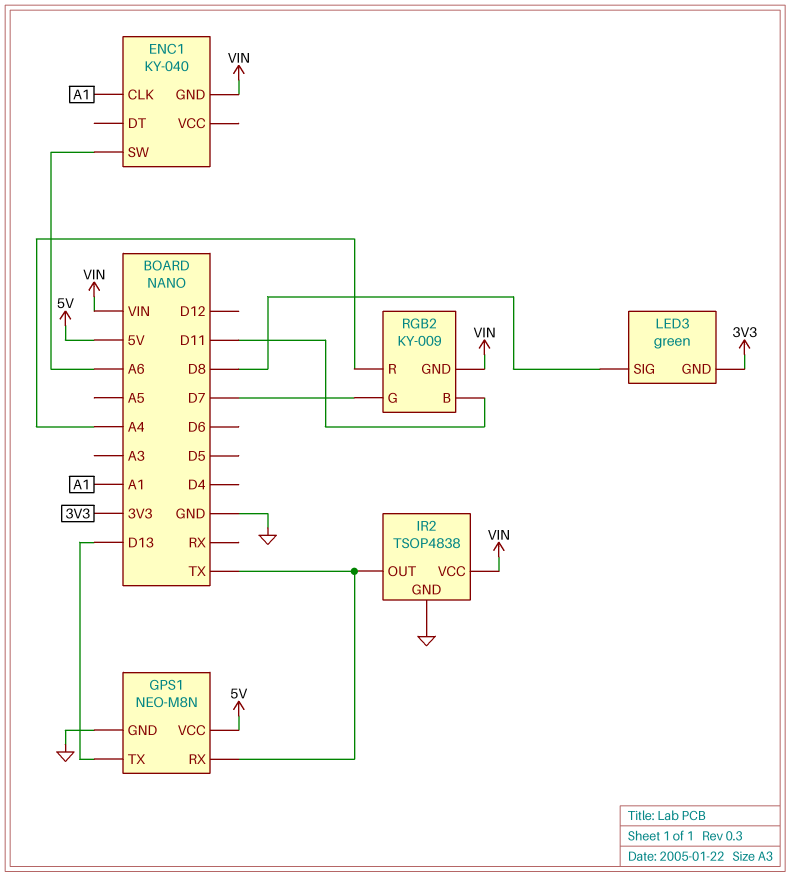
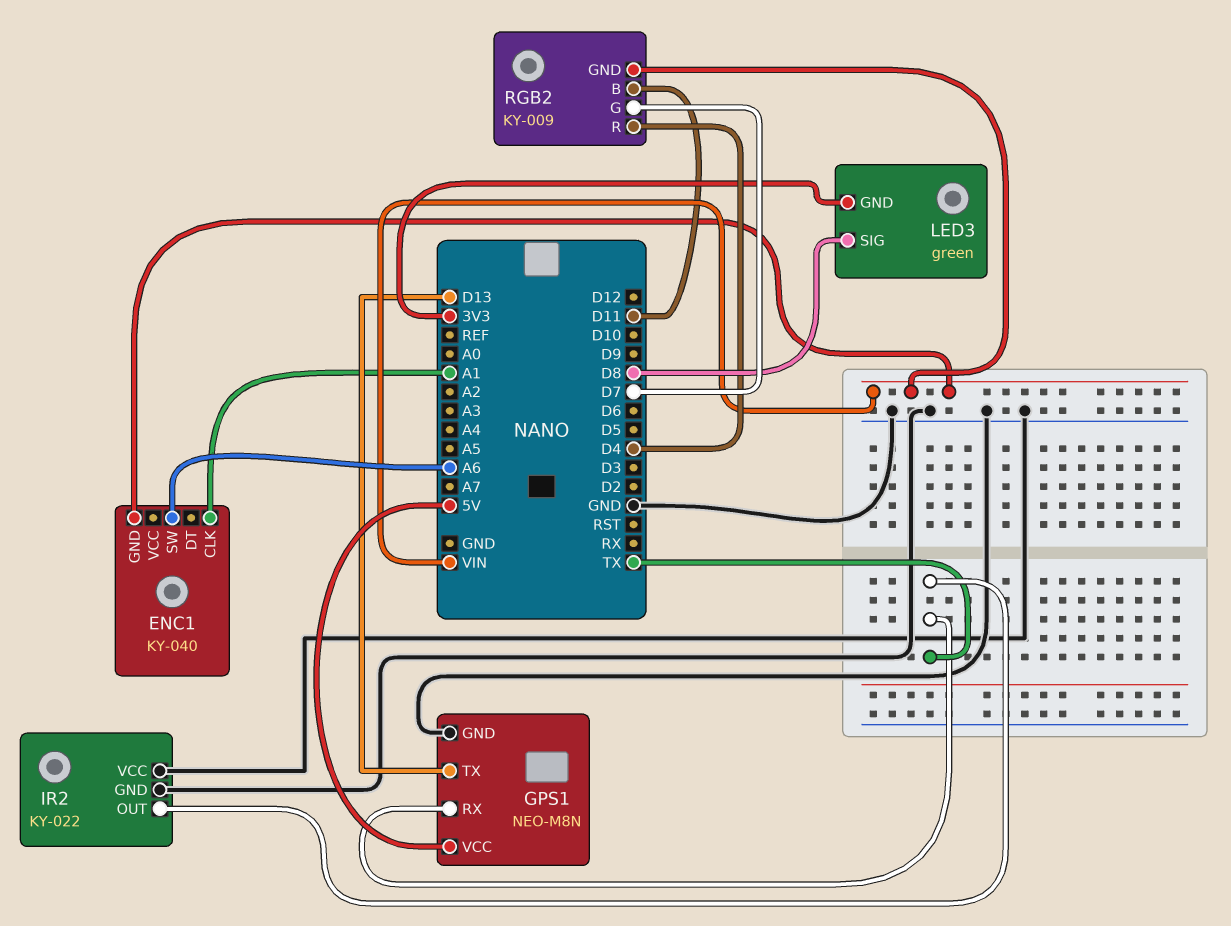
IR2: TSOP4838 -> KY-022
IR2 pin VCC: VIN -> GND
RGB2 pin R: A4 -> D4

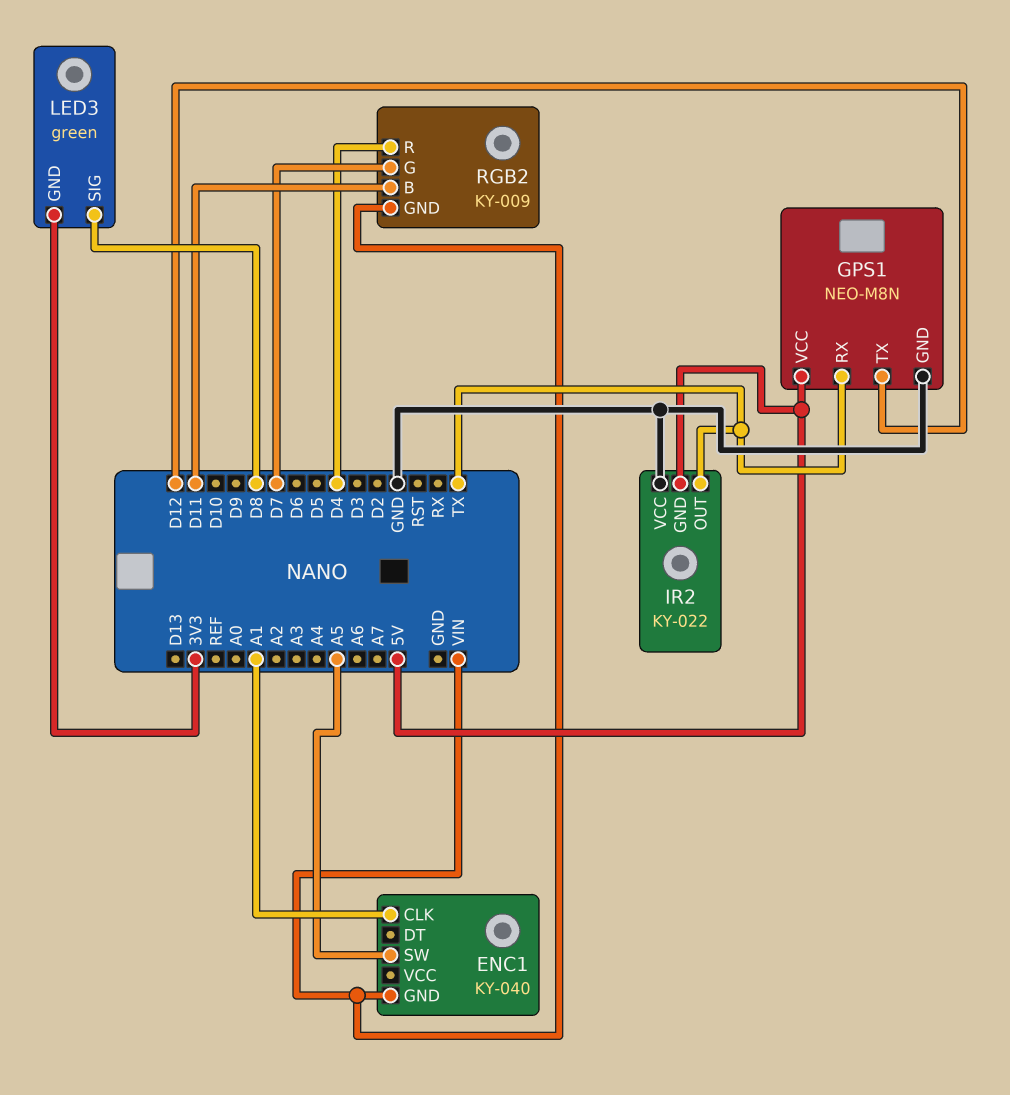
ENC1 pin SW: A6 -> A5
GPS1 pin TX: D13 -> D12
IR2 pin GND: GND -> 5V

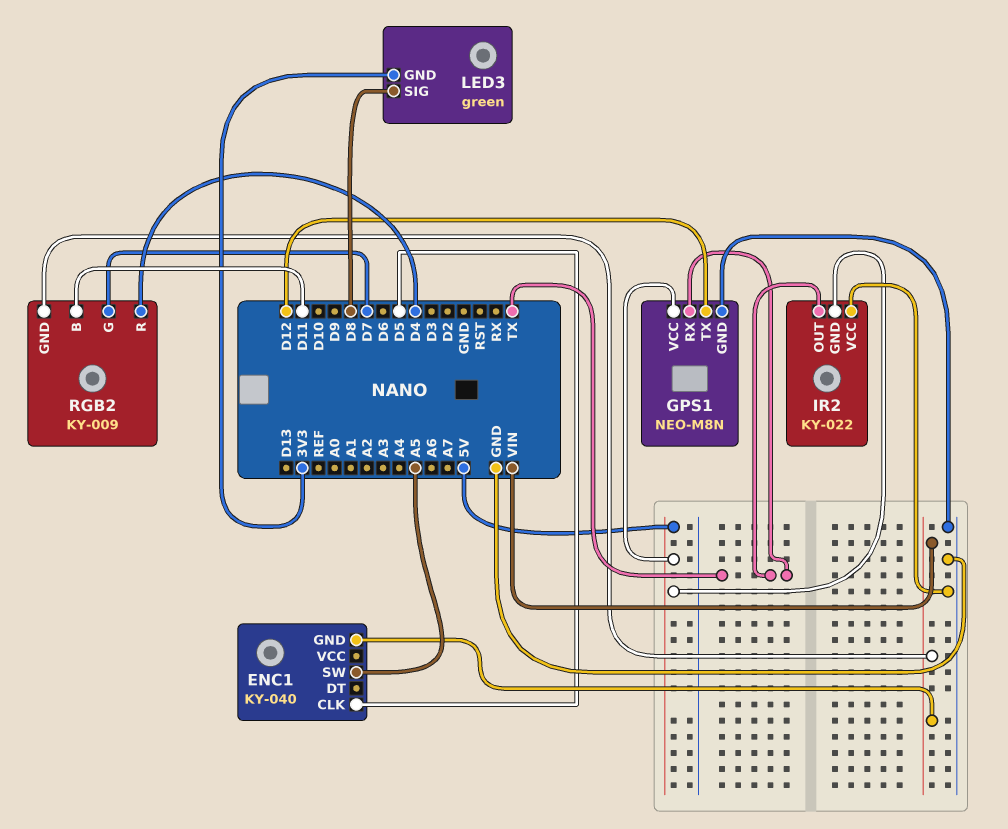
ENC1 pin CLK: A1 -> D5

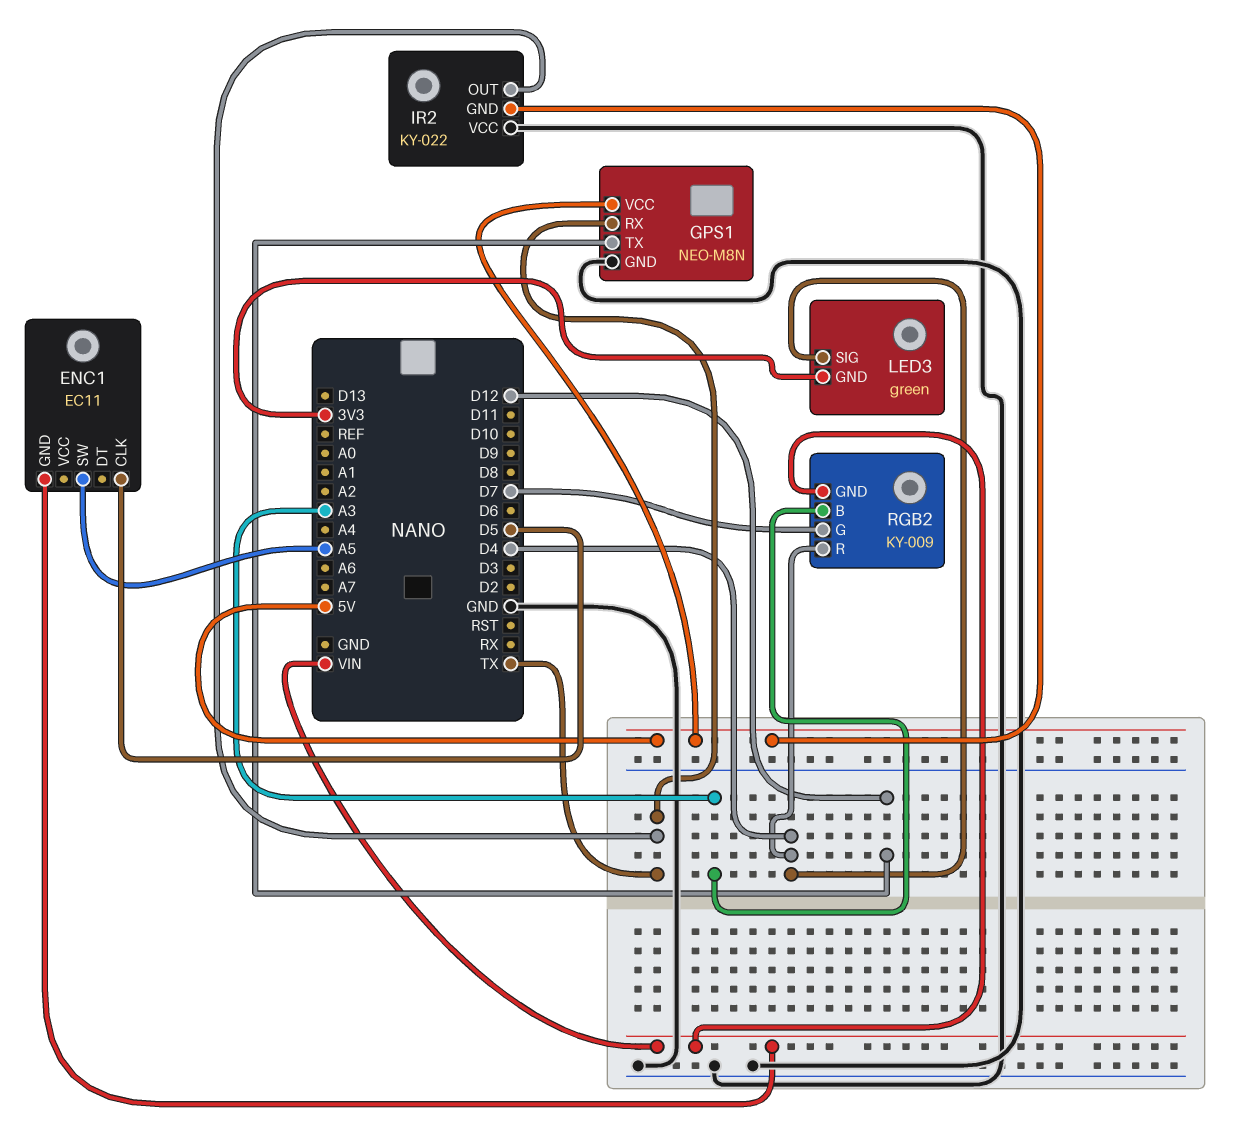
ENC1: KY-040 -> EC11
LED3 pin SIG: D8 -> D4
RGB2 pin B: D11 -> A3

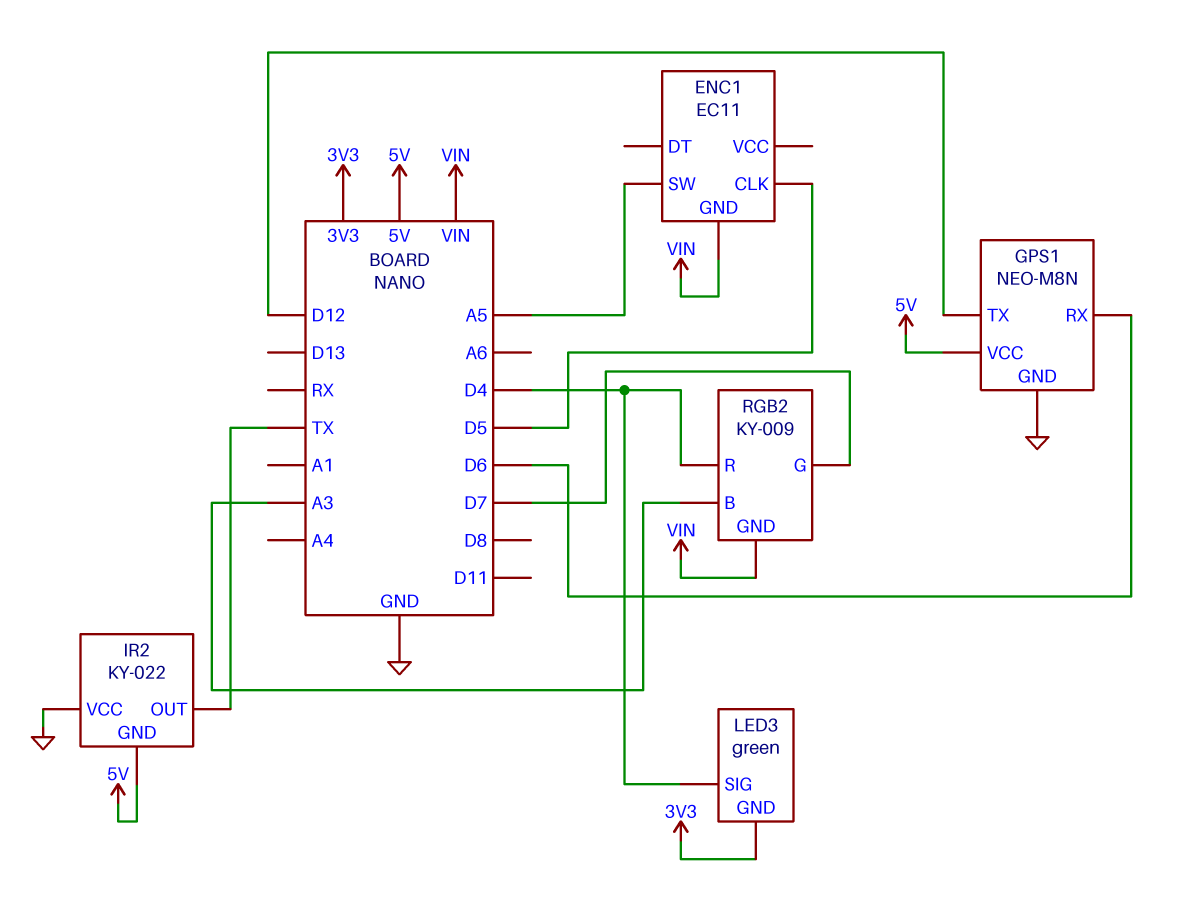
GPS1 pin RX: TX -> D6

